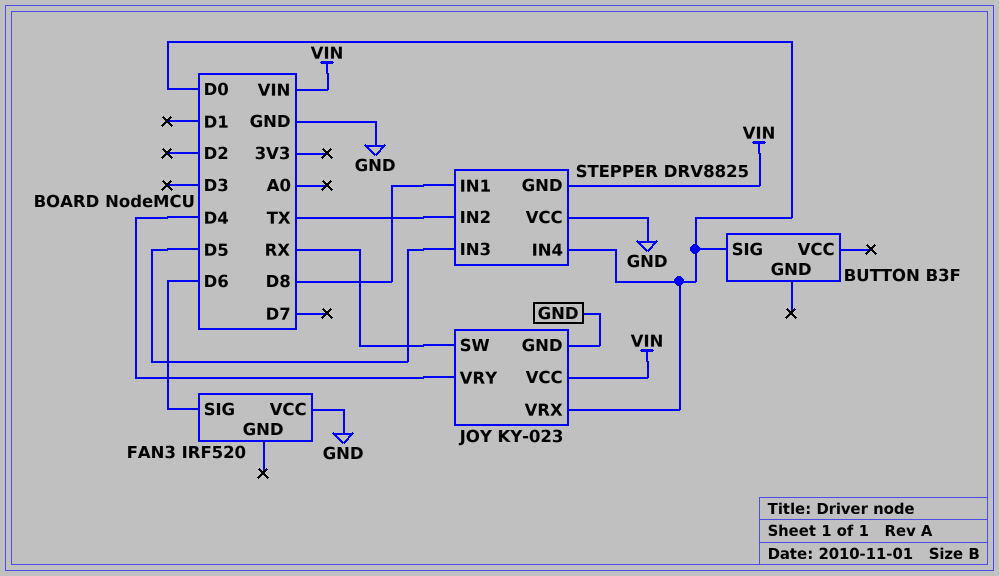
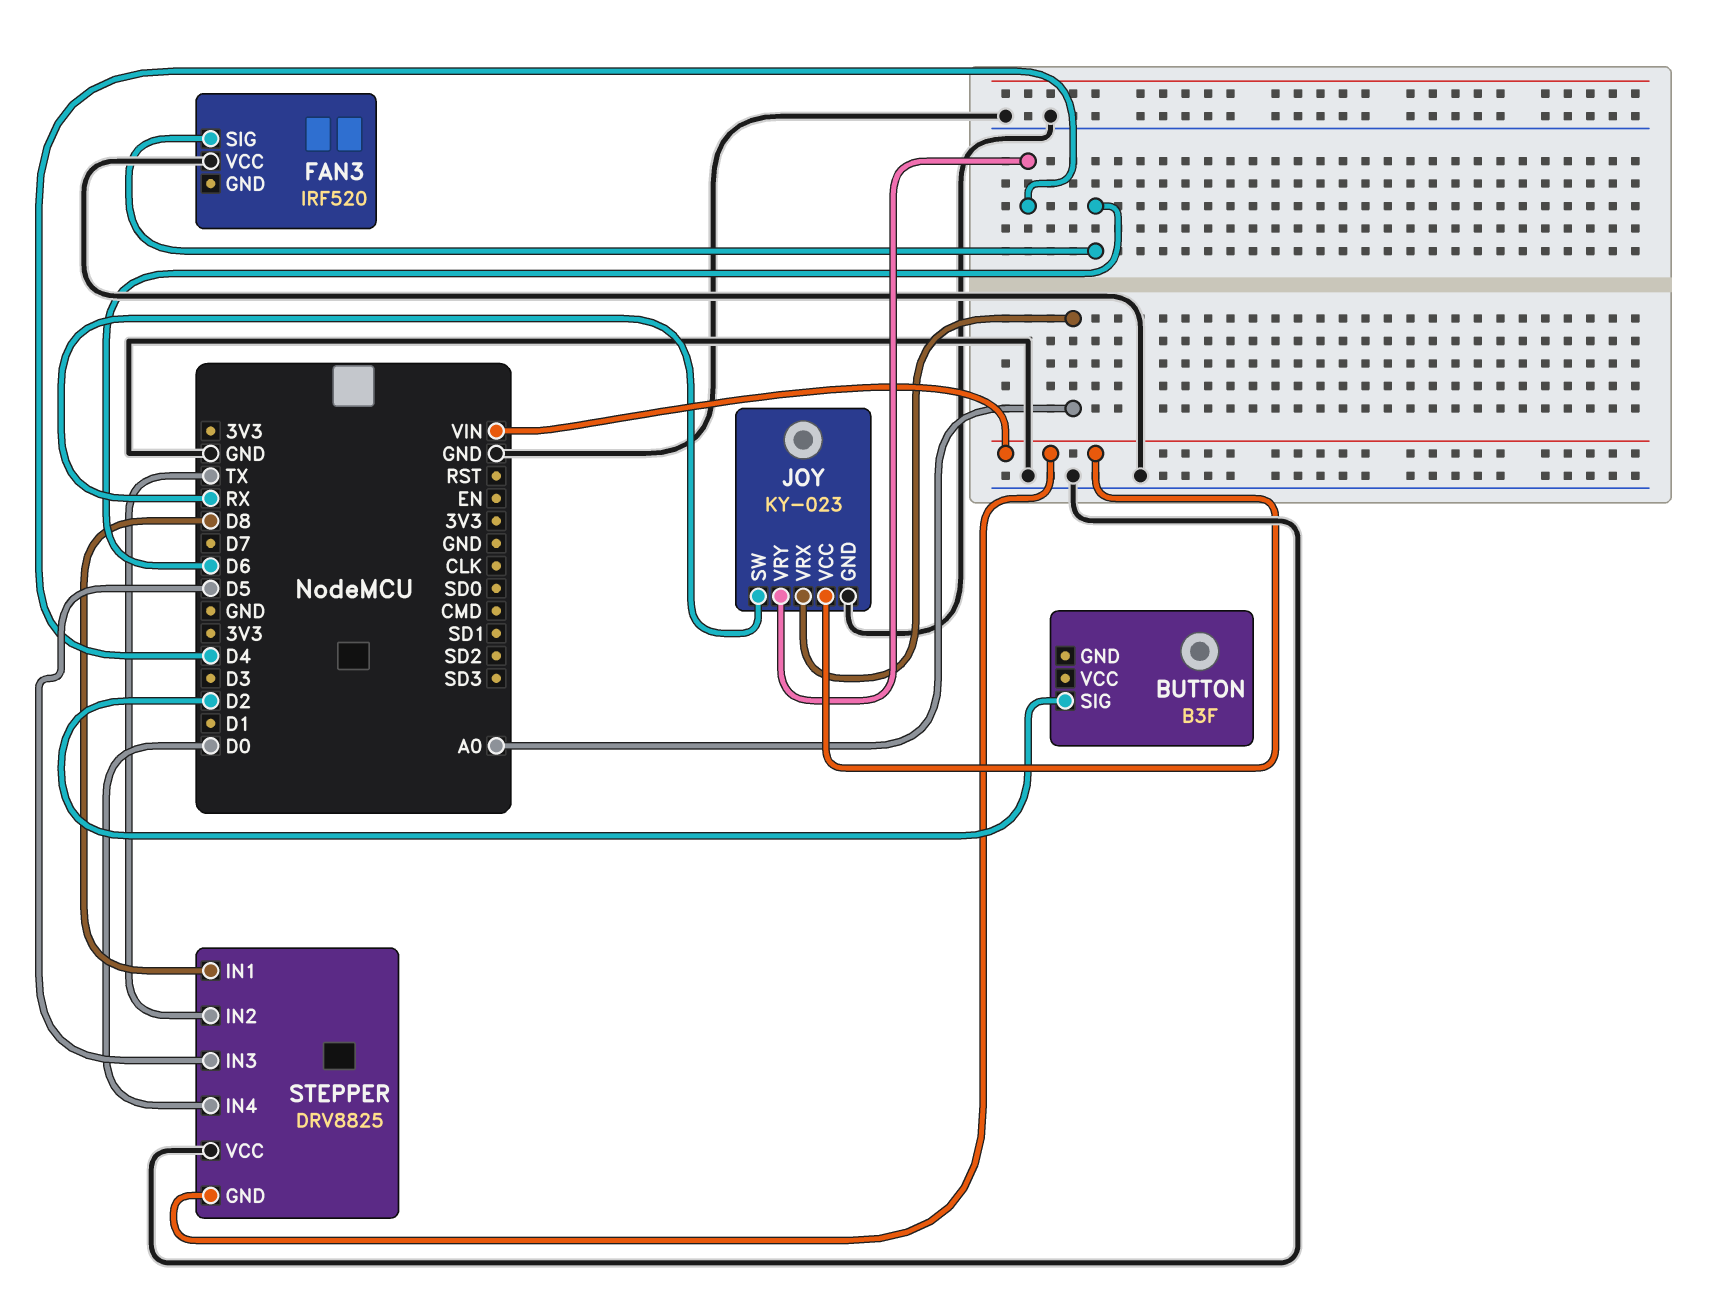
BUTTON pin SIG: D0 -> D2
JOY pin VRX: D0 -> A0

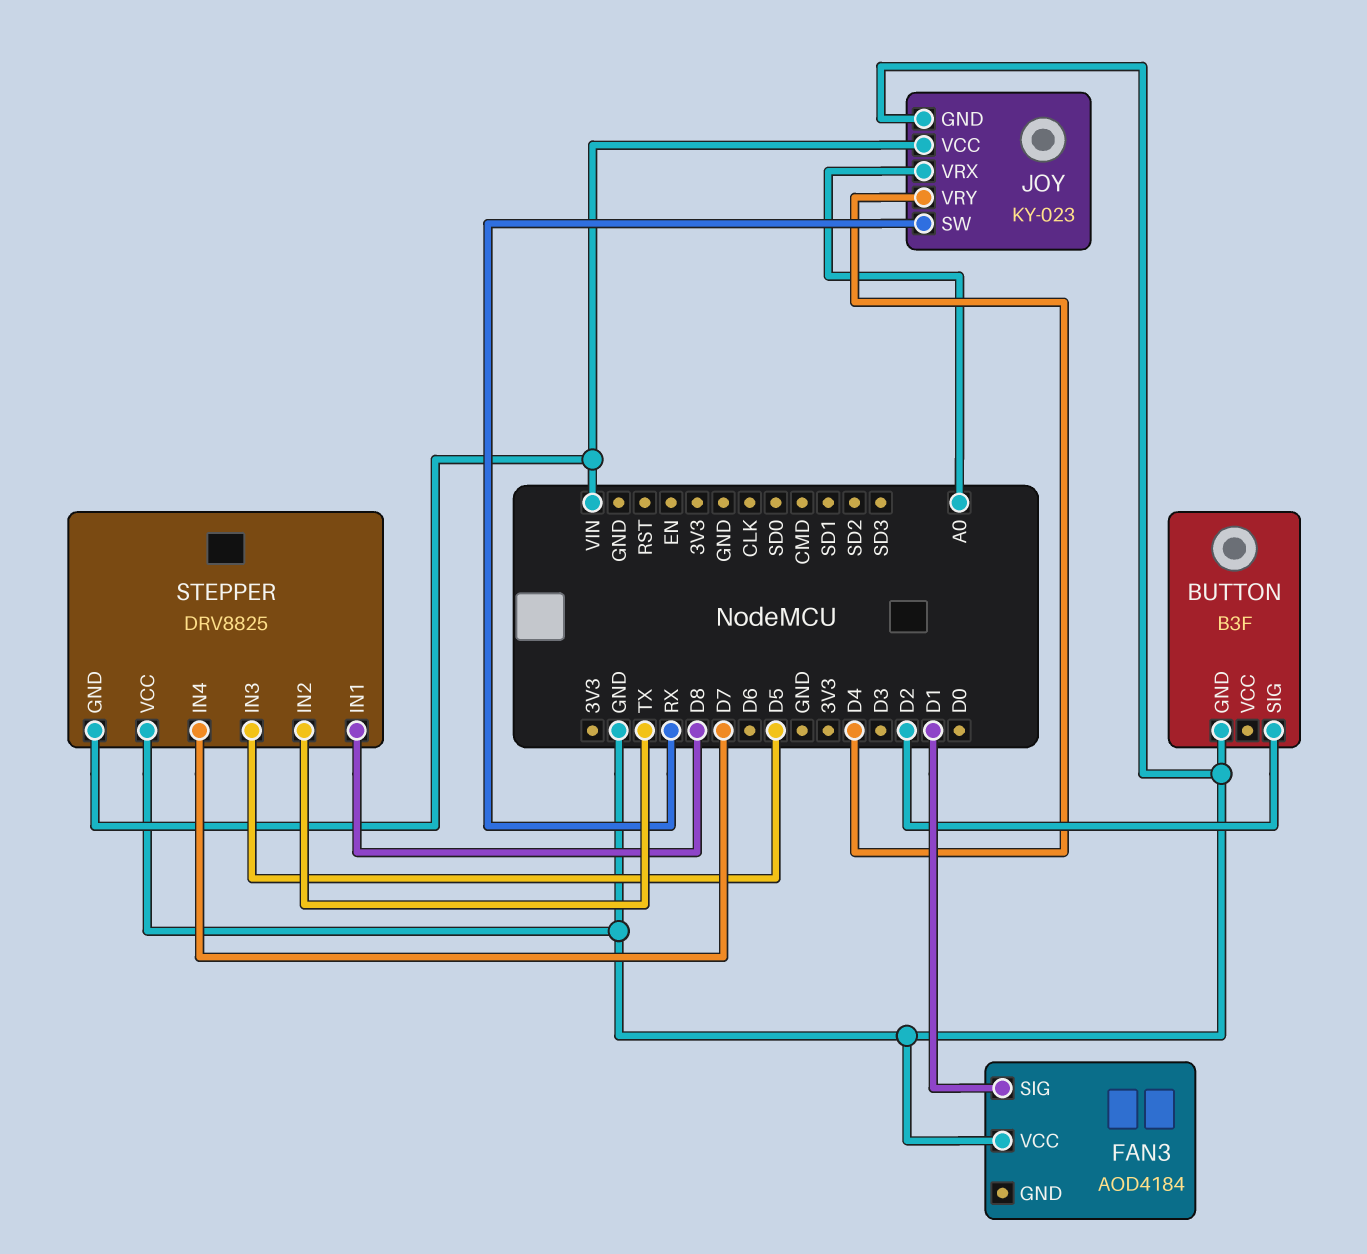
BUTTON pin GND: none -> GND
FAN3: IRF520 -> AOD4184
FAN3 pin SIG: D6 -> D1
STEPPER pin IN4: D0 -> D7

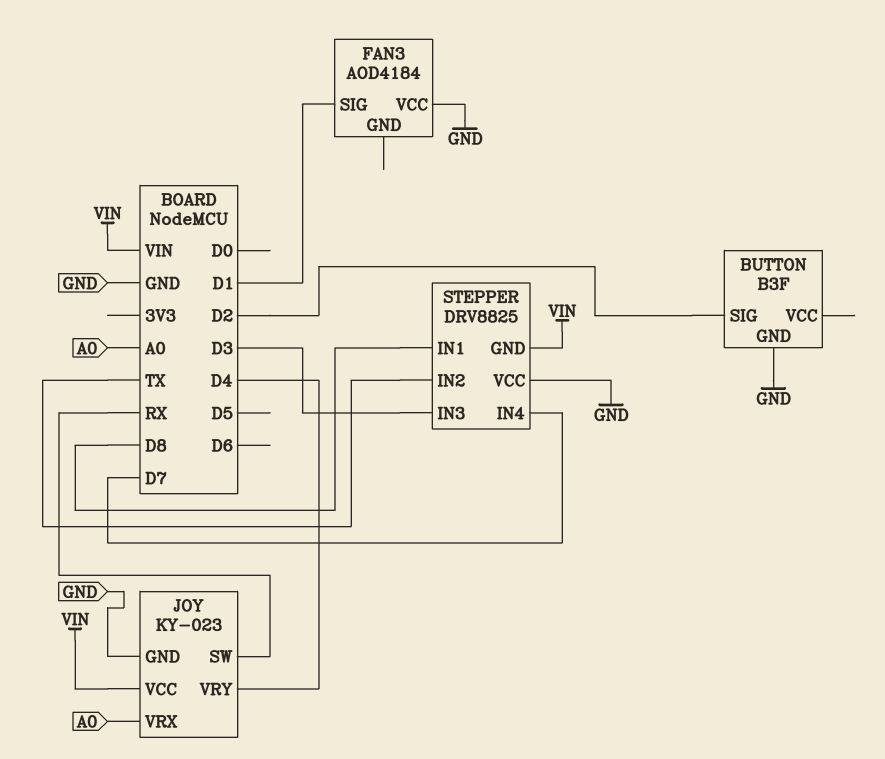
STEPPER pin IN3: D5 -> D3

